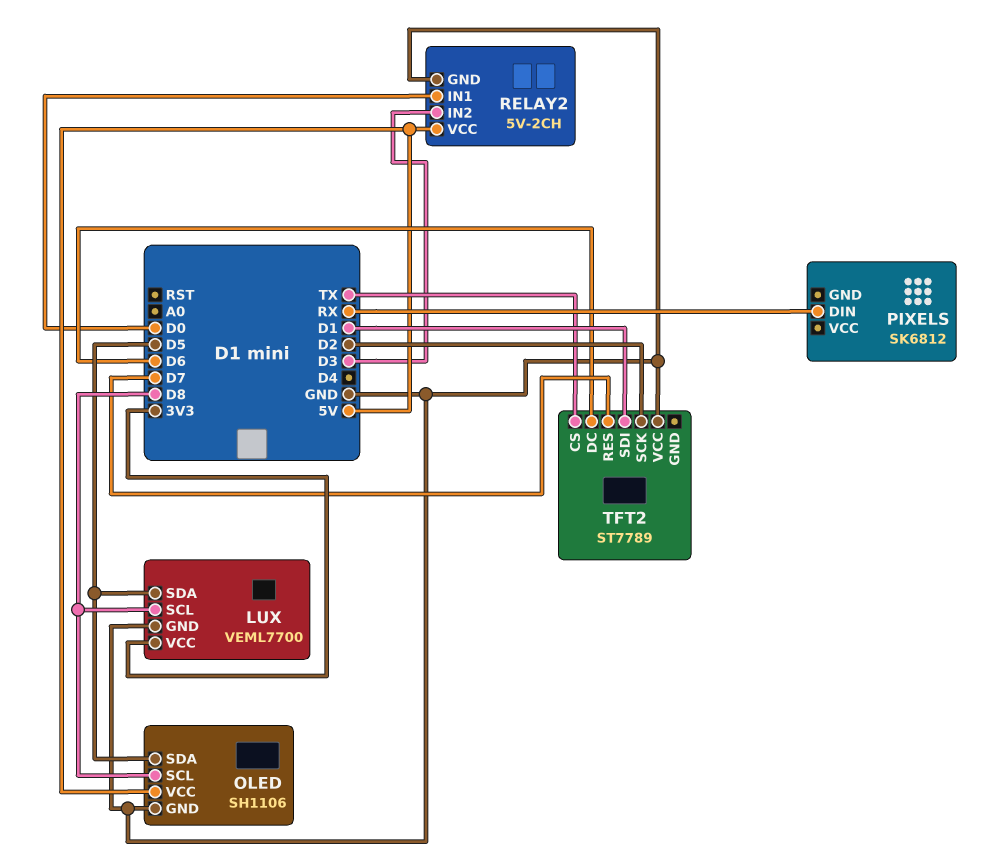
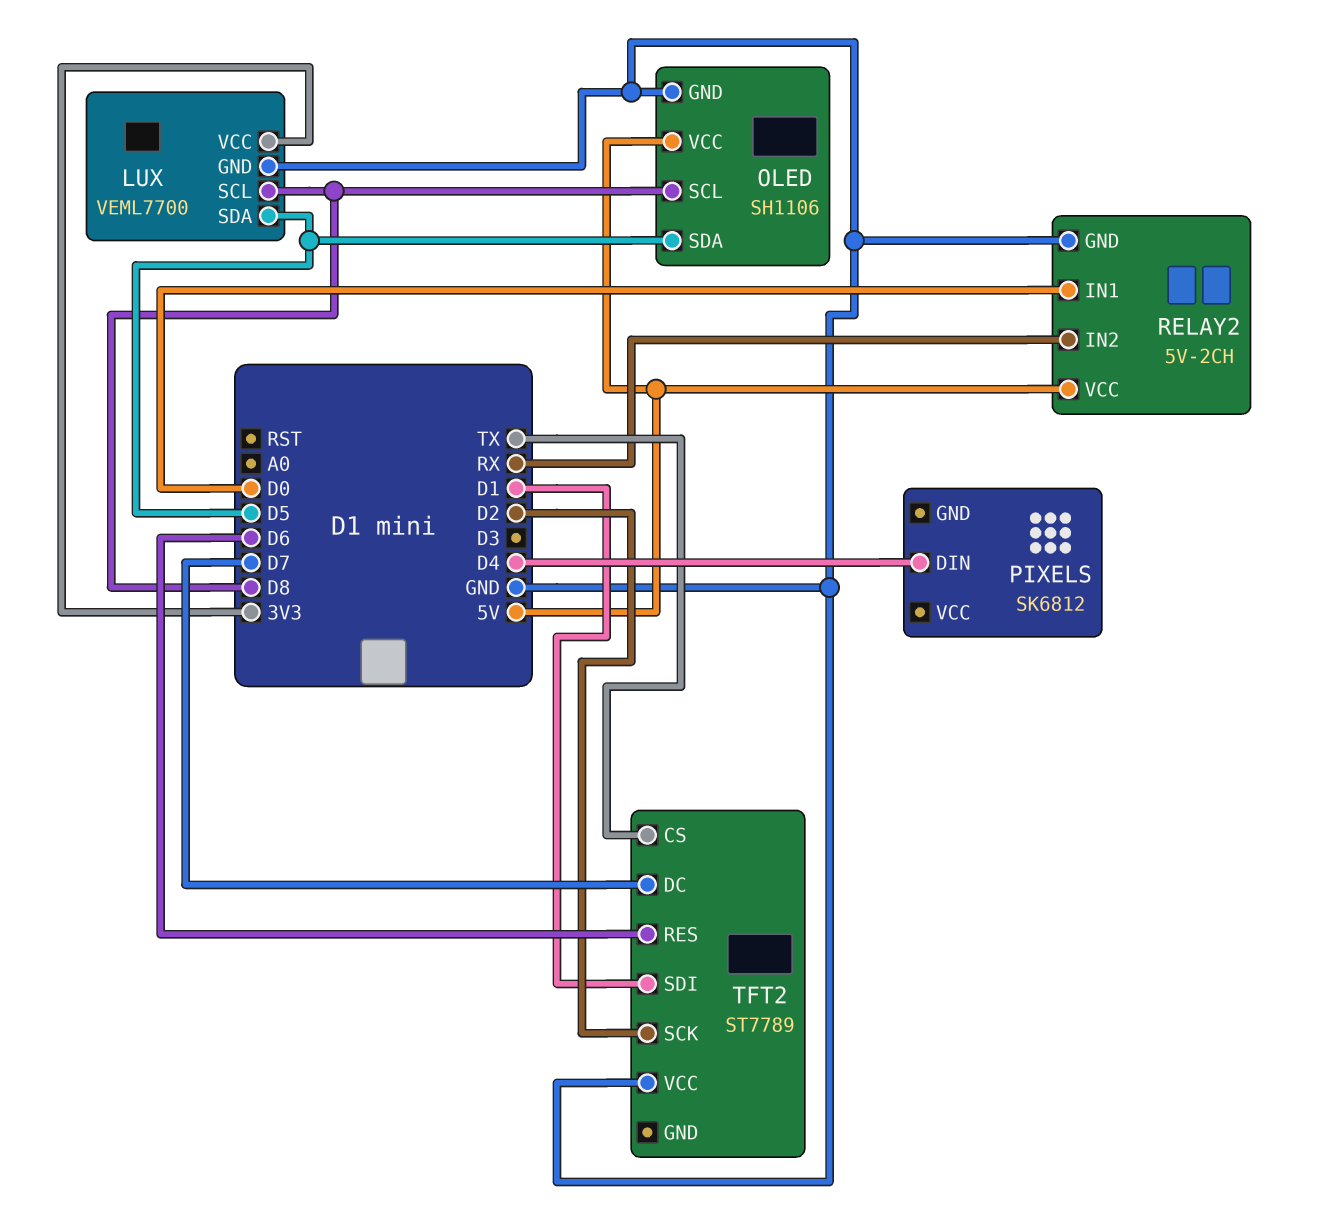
PIXELS pin DIN: RX -> D4
RELAY2 pin IN2: D3 -> RX
TFT2 pin DC: D6 -> D7
TFT2 pin RES: D7 -> D6

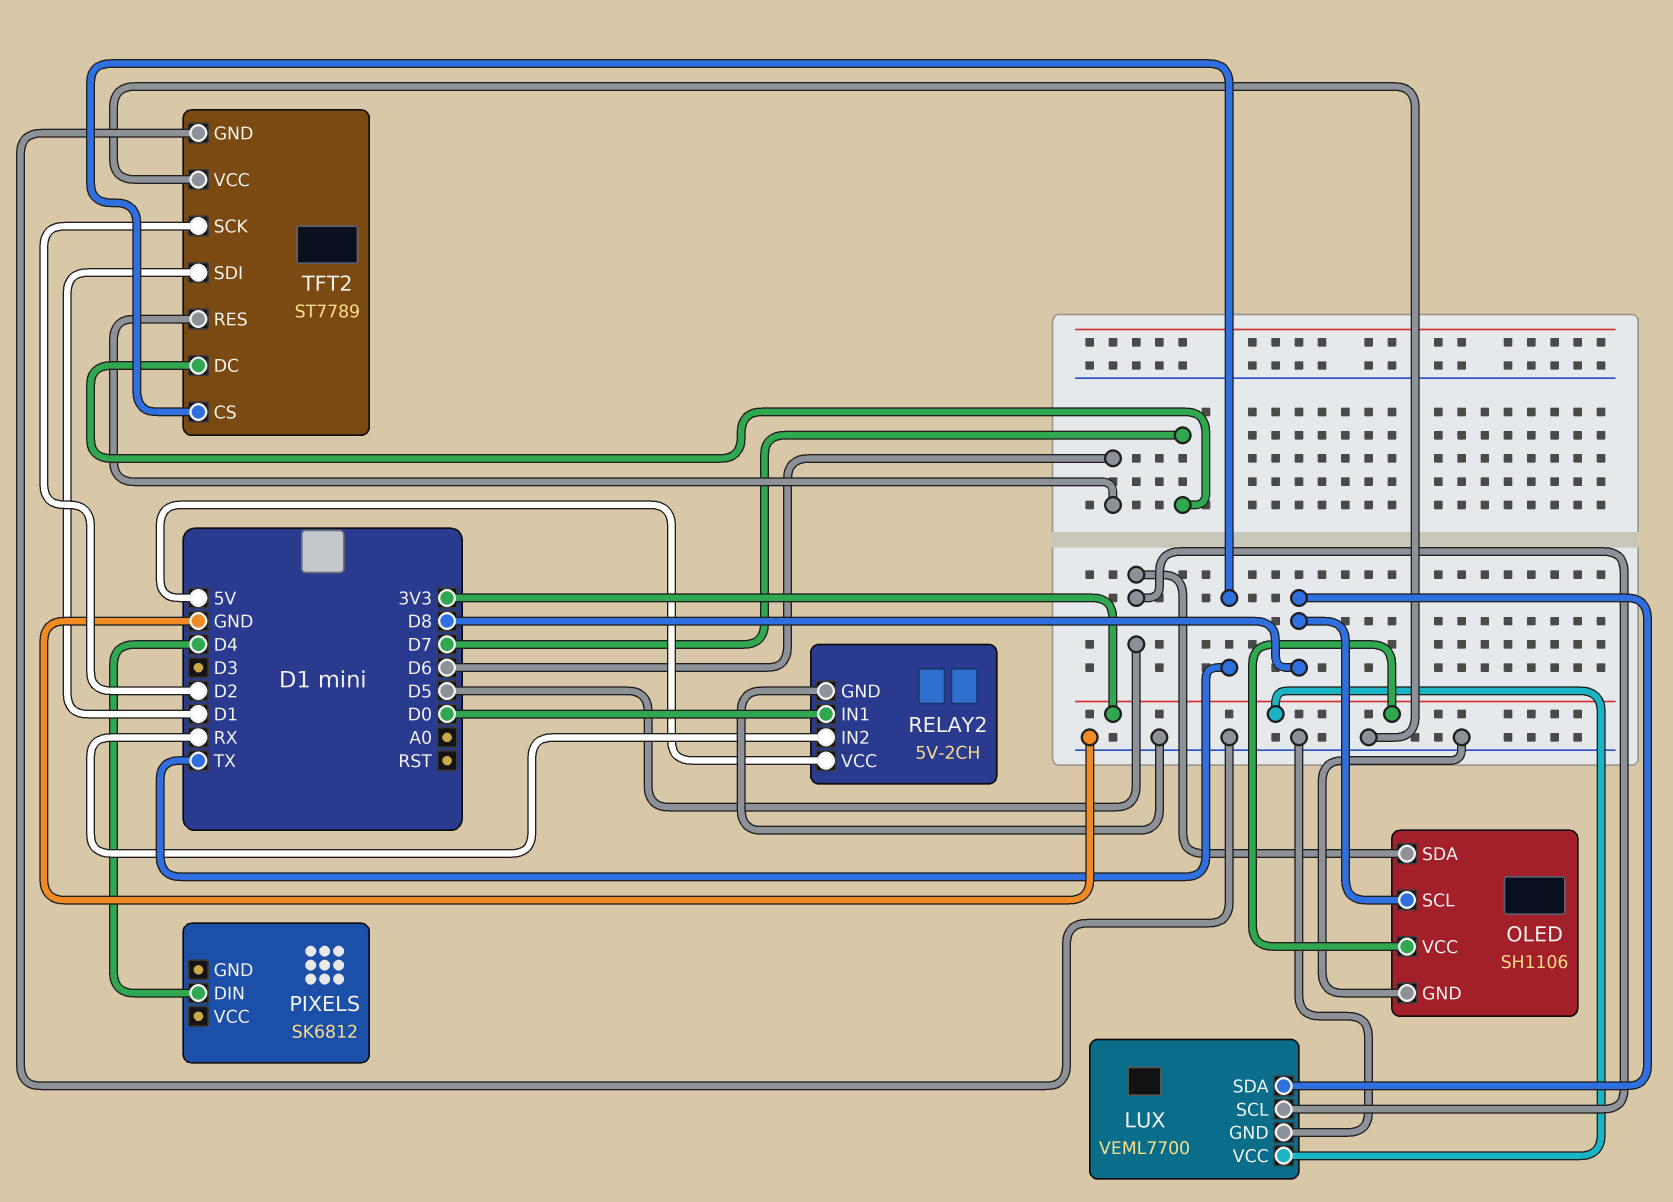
LUX pin SCL: D8 -> D5
LUX pin SDA: D5 -> D8
OLED pin VCC: 5V -> 3V3
TFT2 pin GND: none -> GND

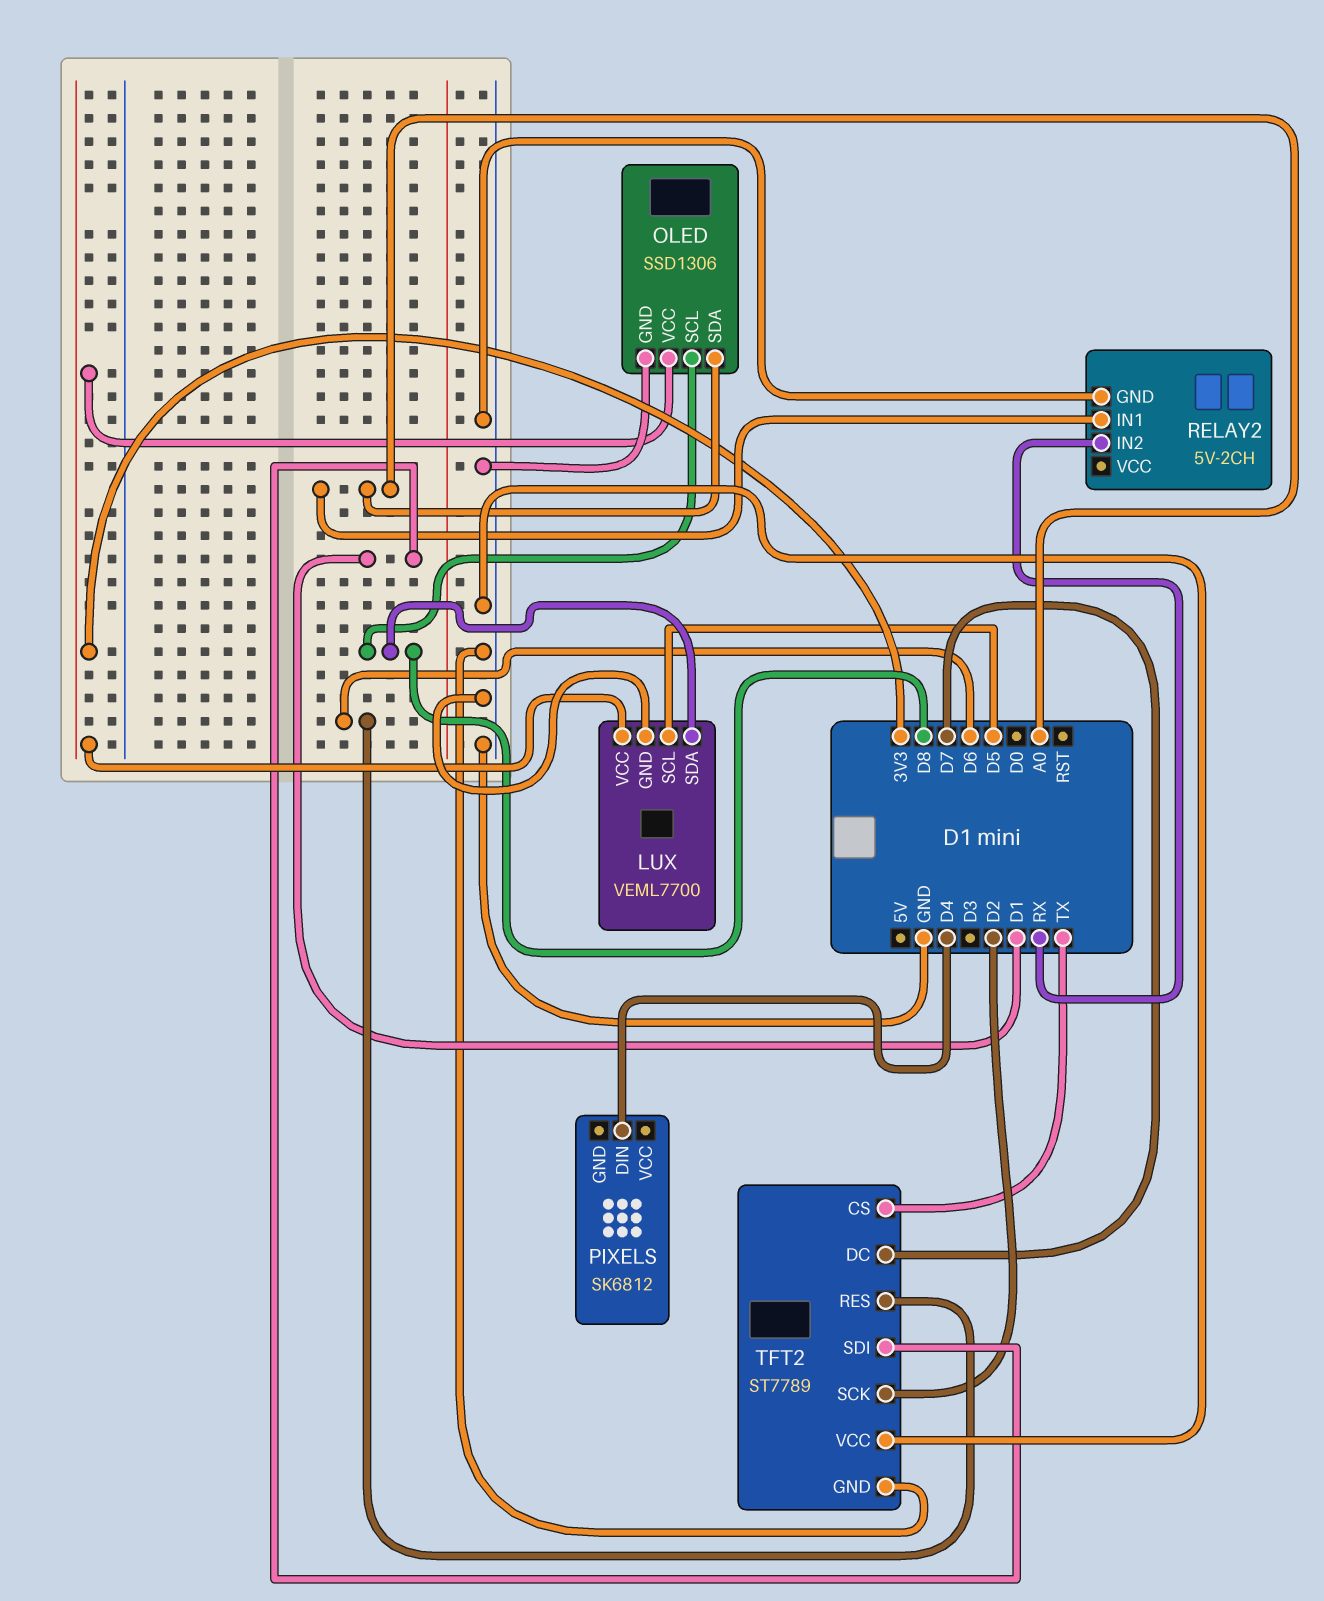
OLED: SH1106 -> SSD1306
OLED pin SDA: D5 -> A0
RELAY2 pin IN1: D0 -> A0
RELAY2 pin VCC: 5V -> none

